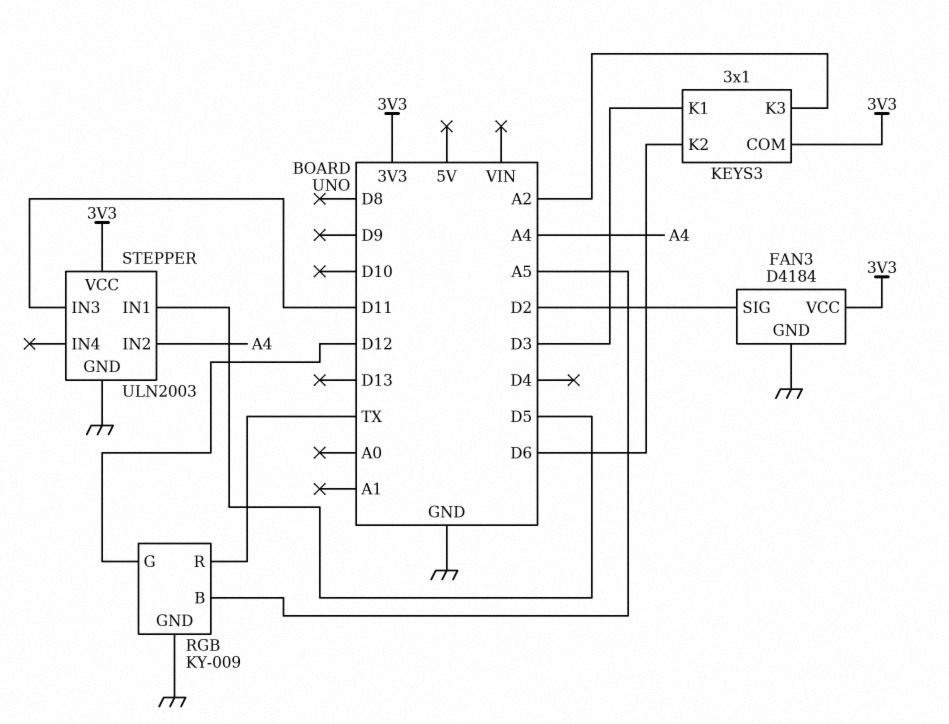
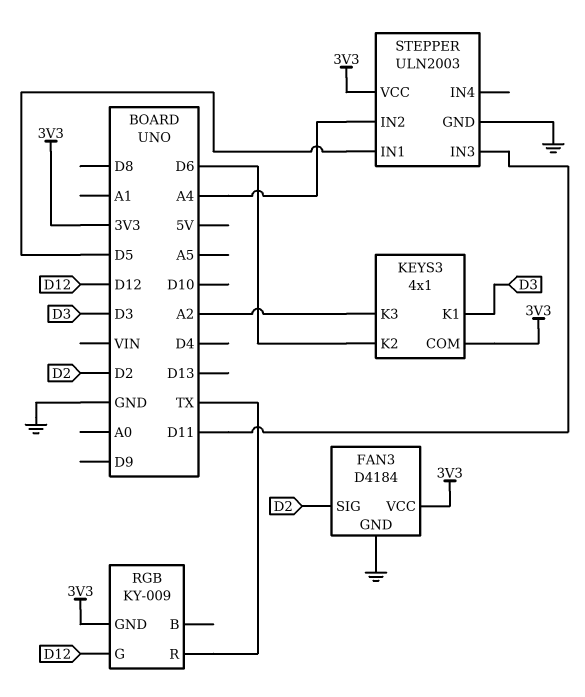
KEYS3: 3x1 -> 4x1
RGB pin B: A5 -> none
RGB pin GND: GND -> 3V3

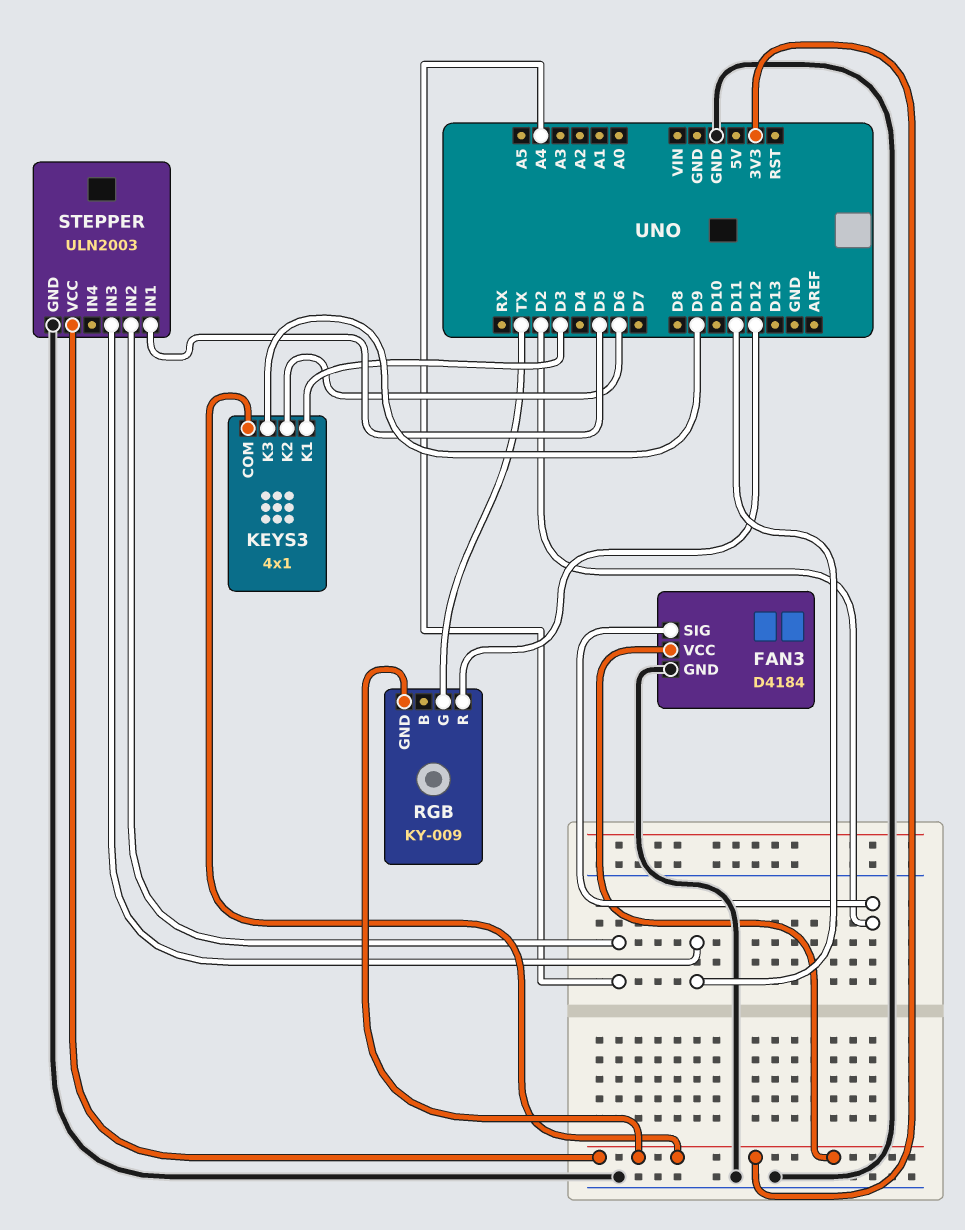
KEYS3 pin K3: A2 -> D9
RGB pin G: D12 -> TX
RGB pin R: TX -> D12

